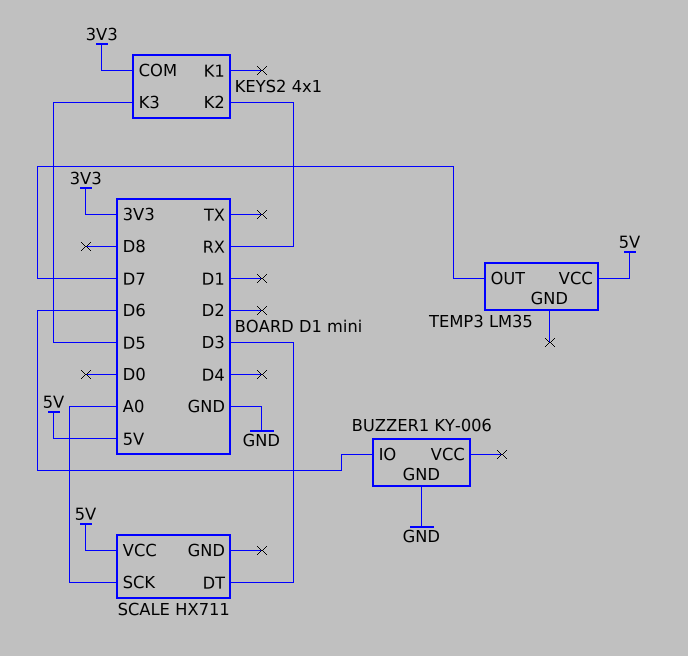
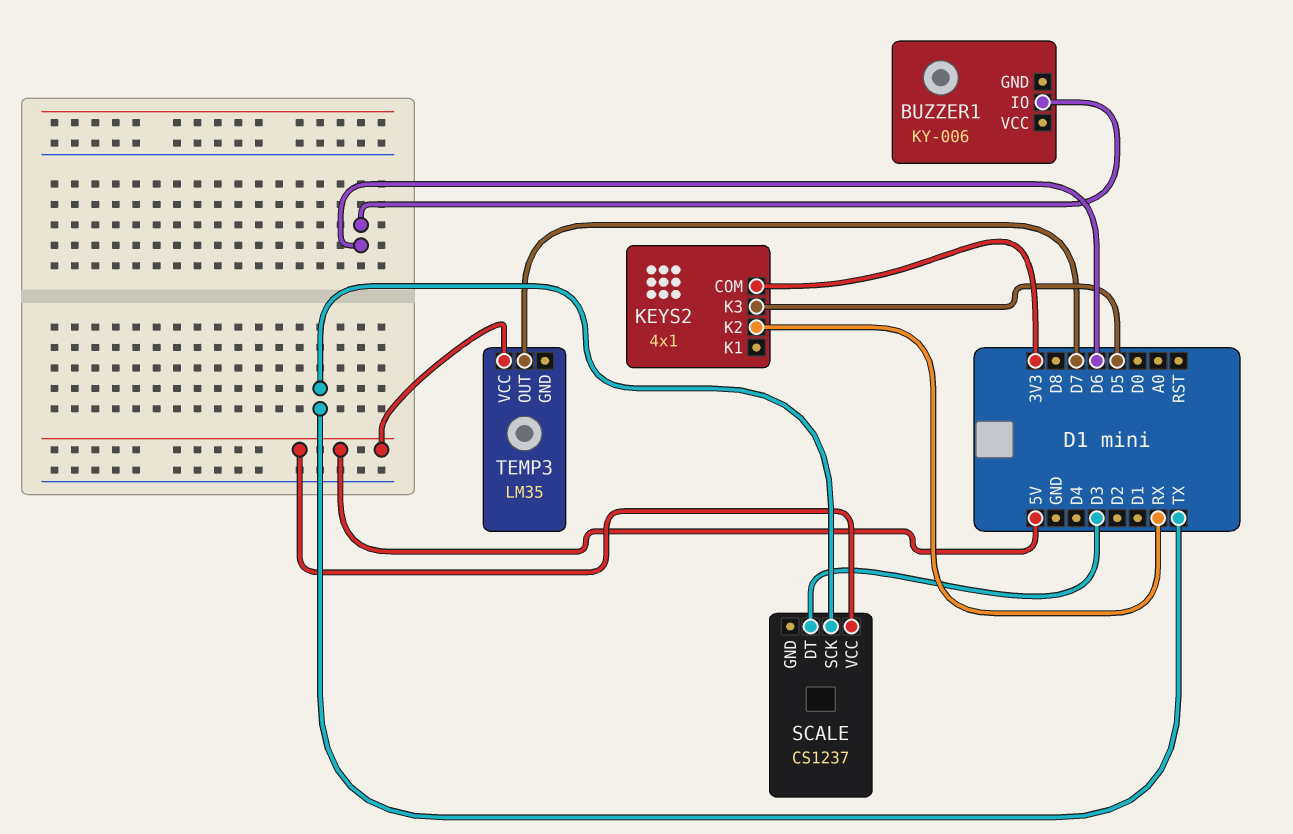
BUZZER1 pin GND: GND -> none
SCALE: HX711 -> CS1237
SCALE pin SCK: A0 -> TX

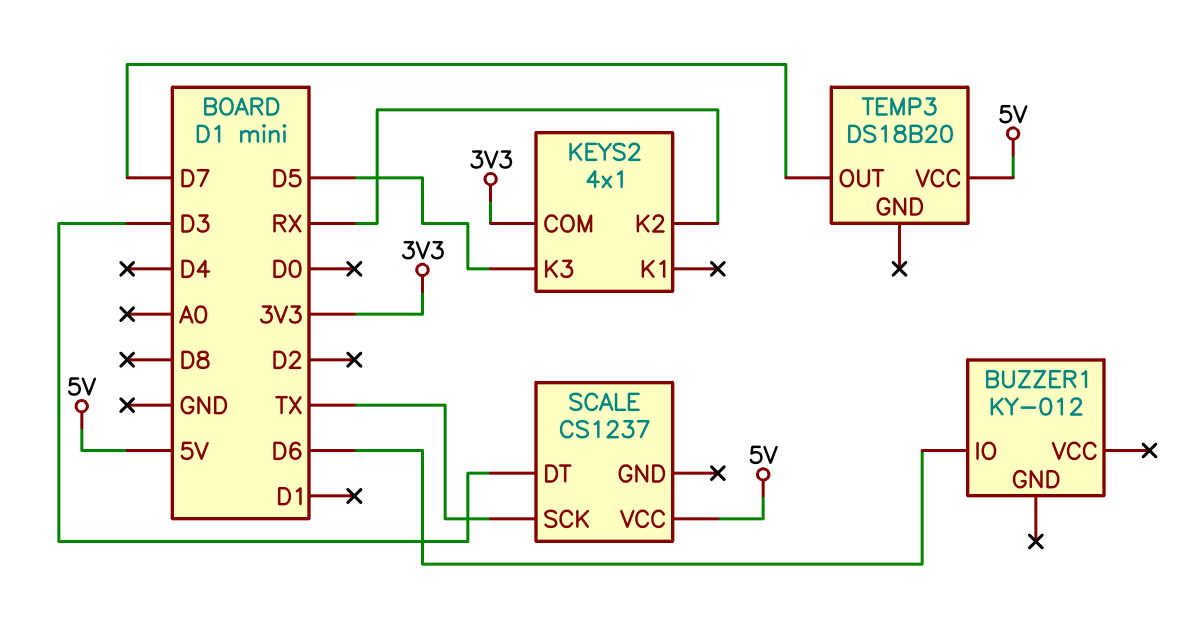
BUZZER1: KY-006 -> KY-012
TEMP3: LM35 -> DS18B20

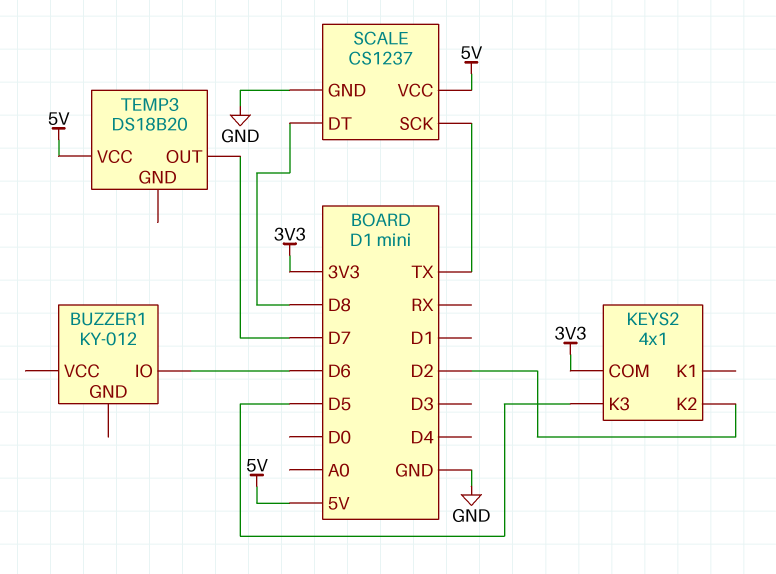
KEYS2 pin K2: RX -> D2
SCALE pin DT: D3 -> D8
SCALE pin GND: none -> GND

